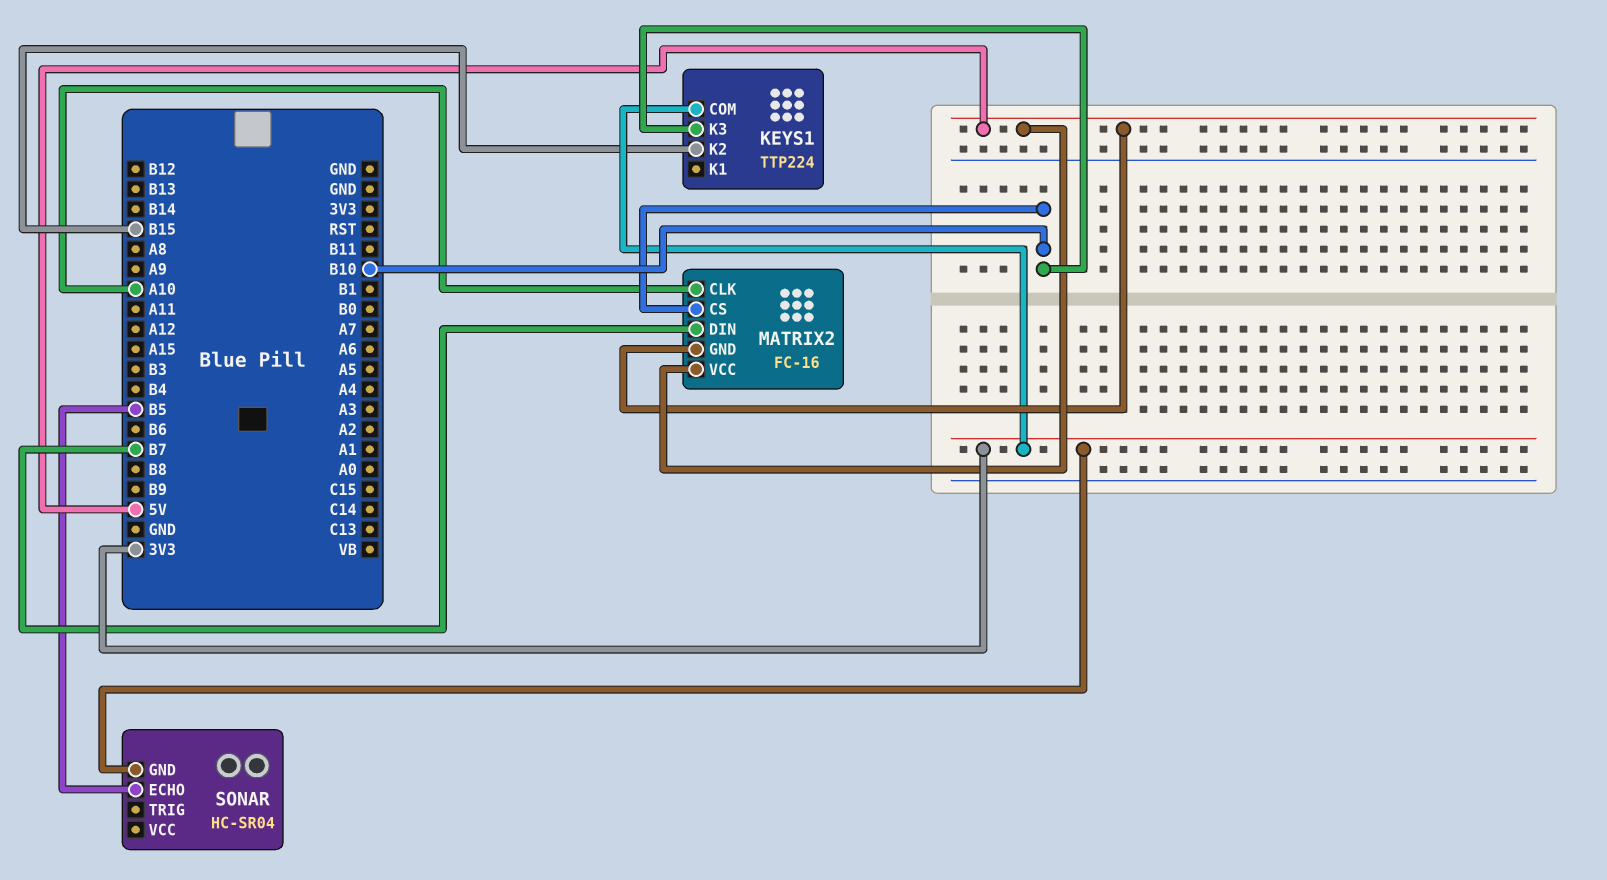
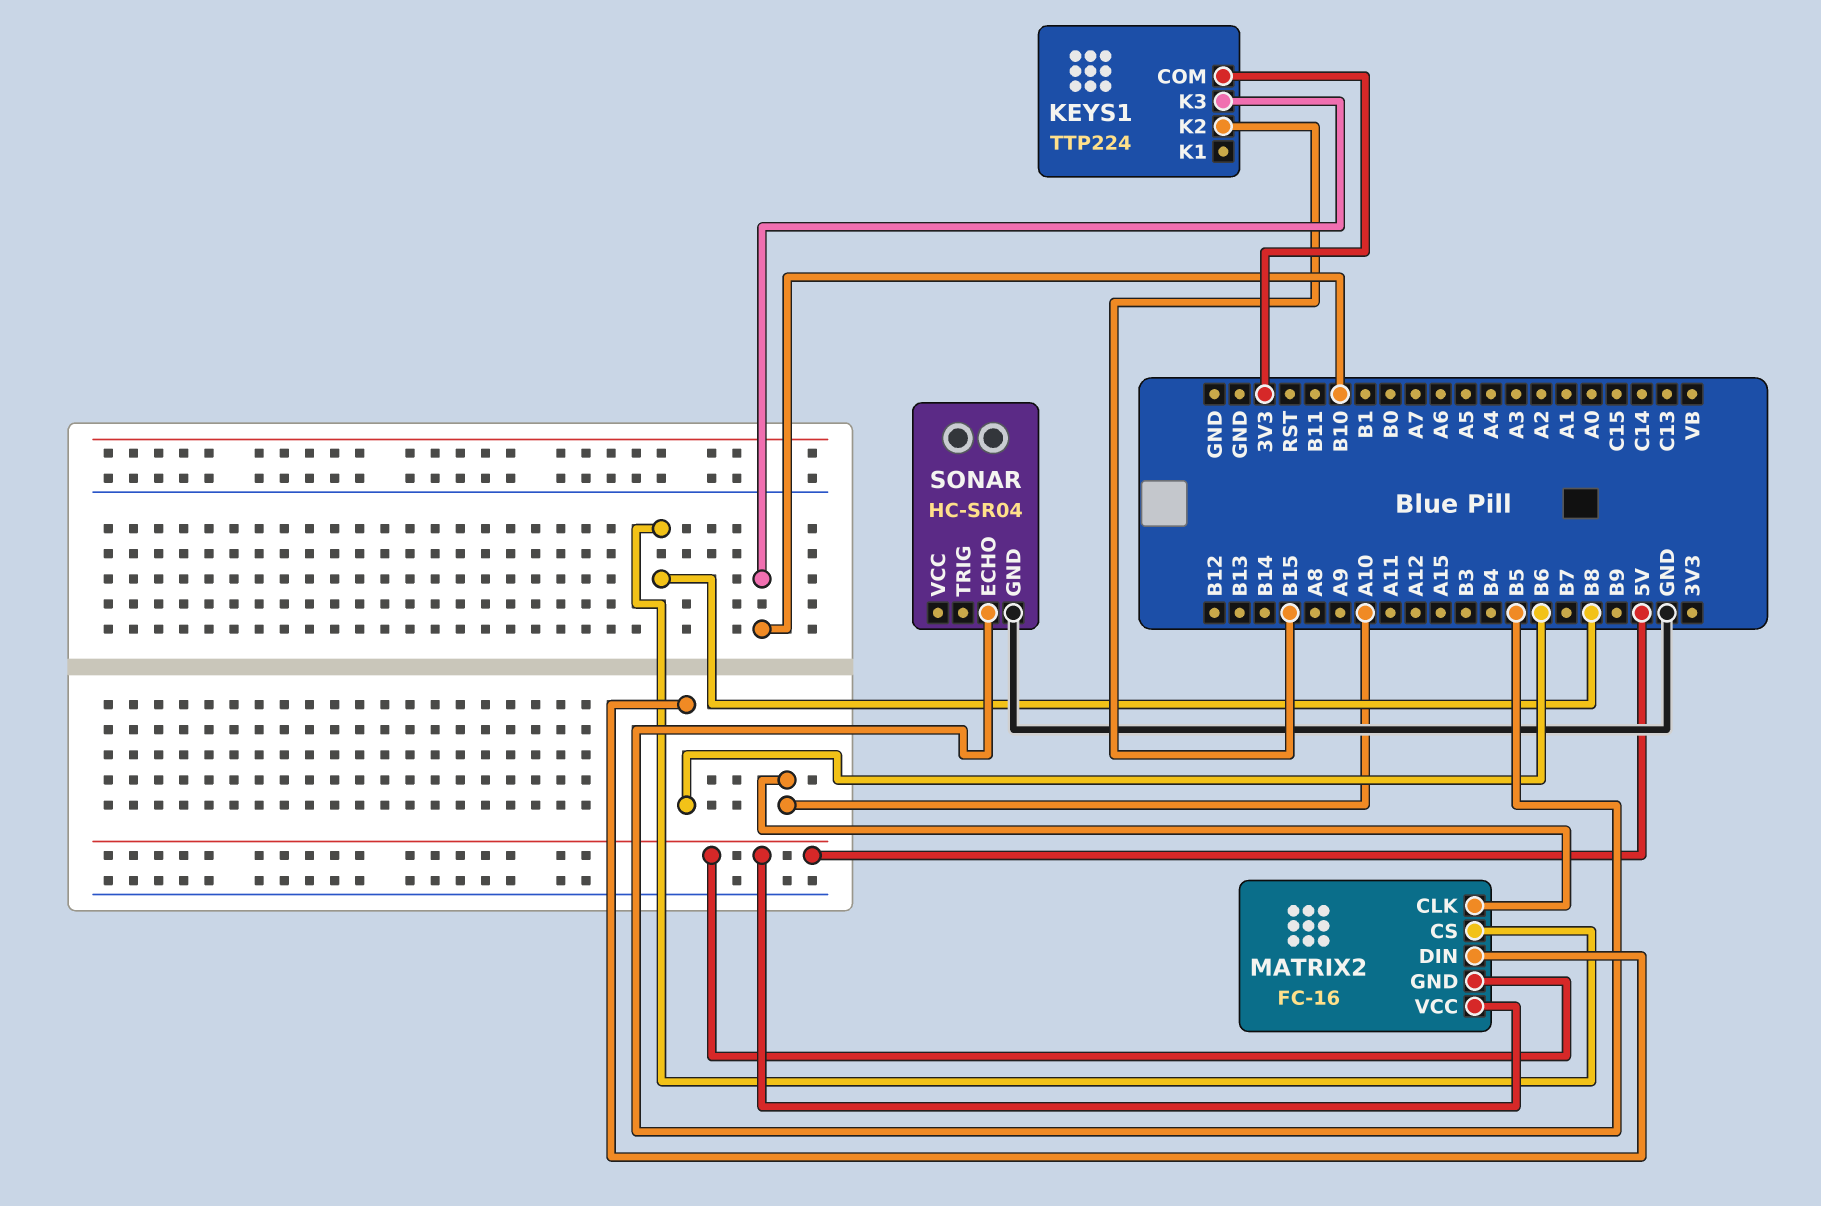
MATRIX2 pin CS: B10 -> B8
MATRIX2 pin DIN: B7 -> B6
SONAR pin GND: 3V3 -> GND

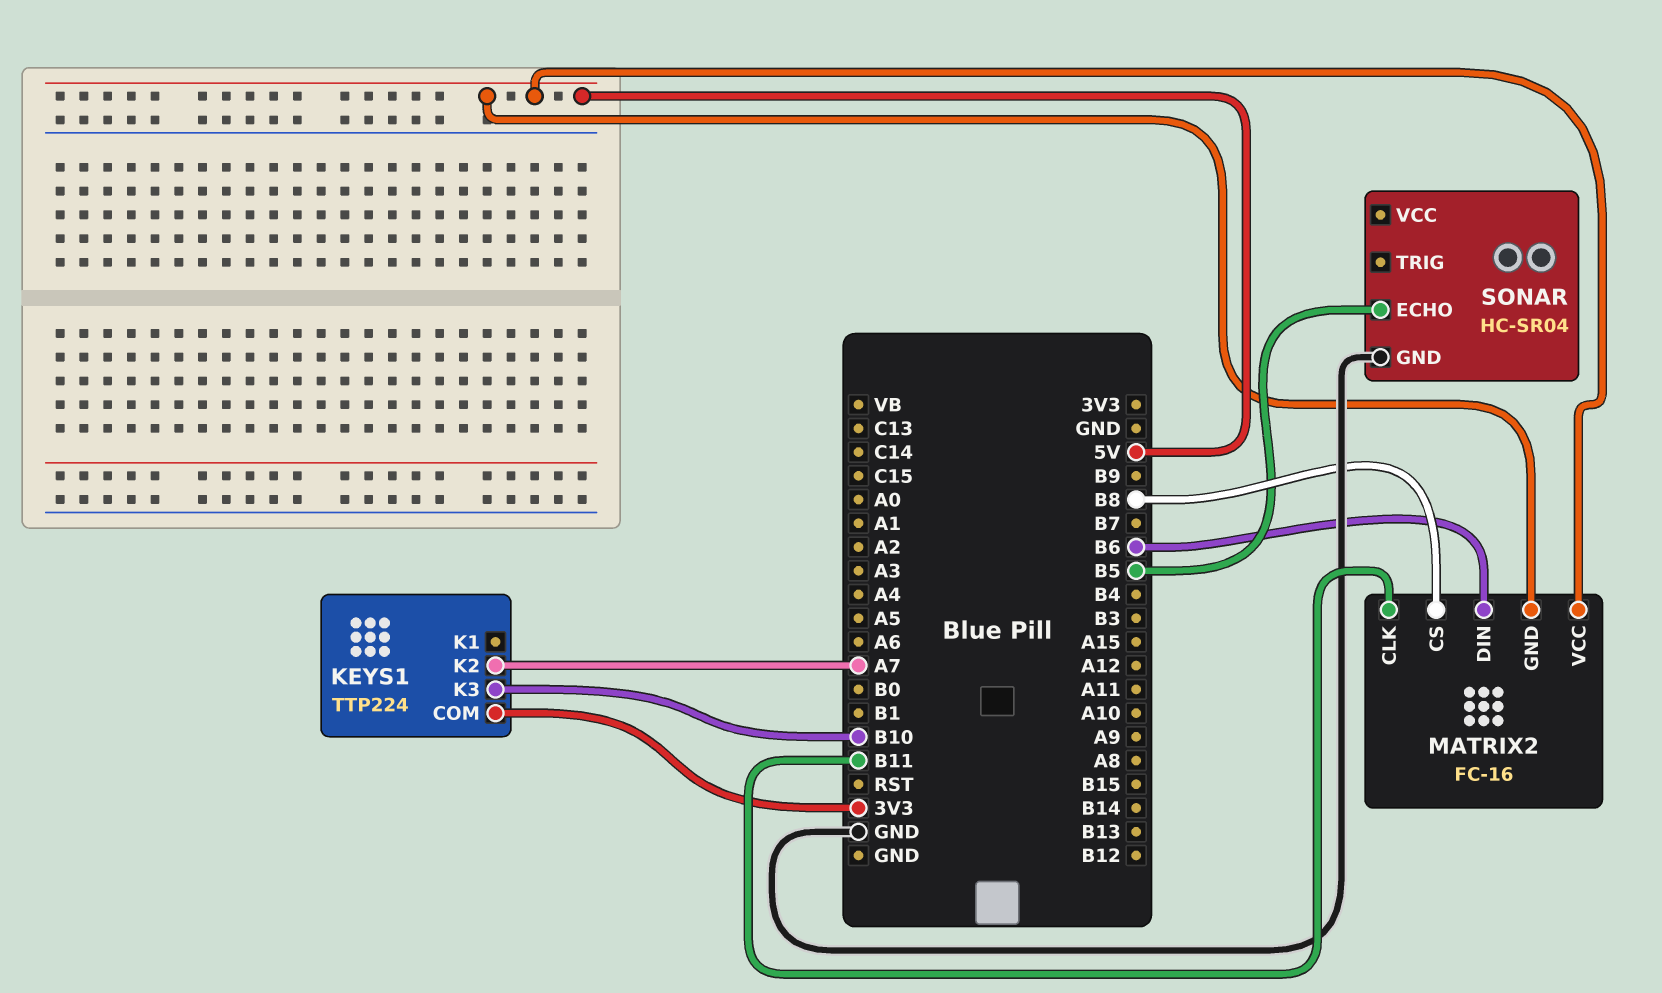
KEYS1 pin K2: B15 -> A7
MATRIX2 pin CLK: A10 -> B11

